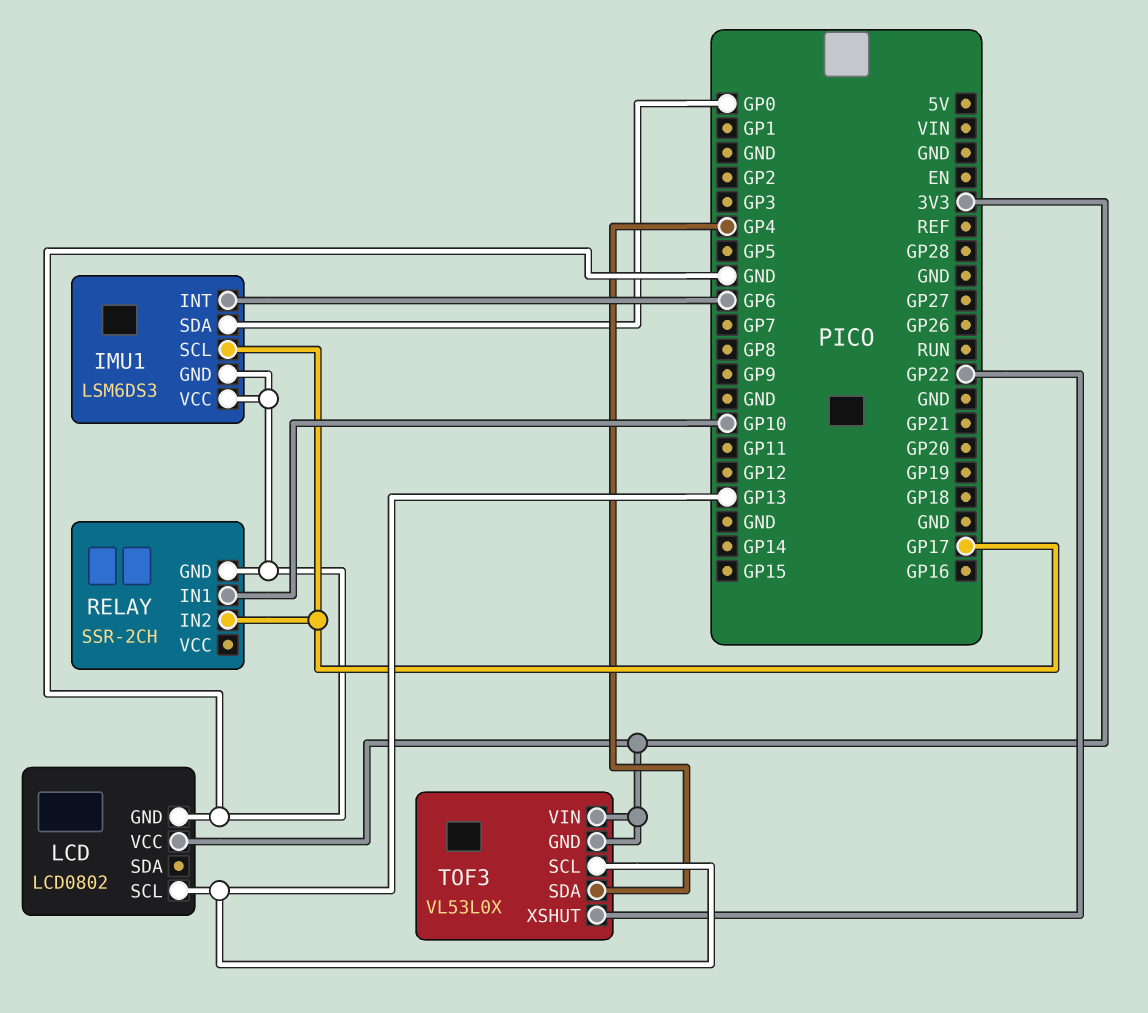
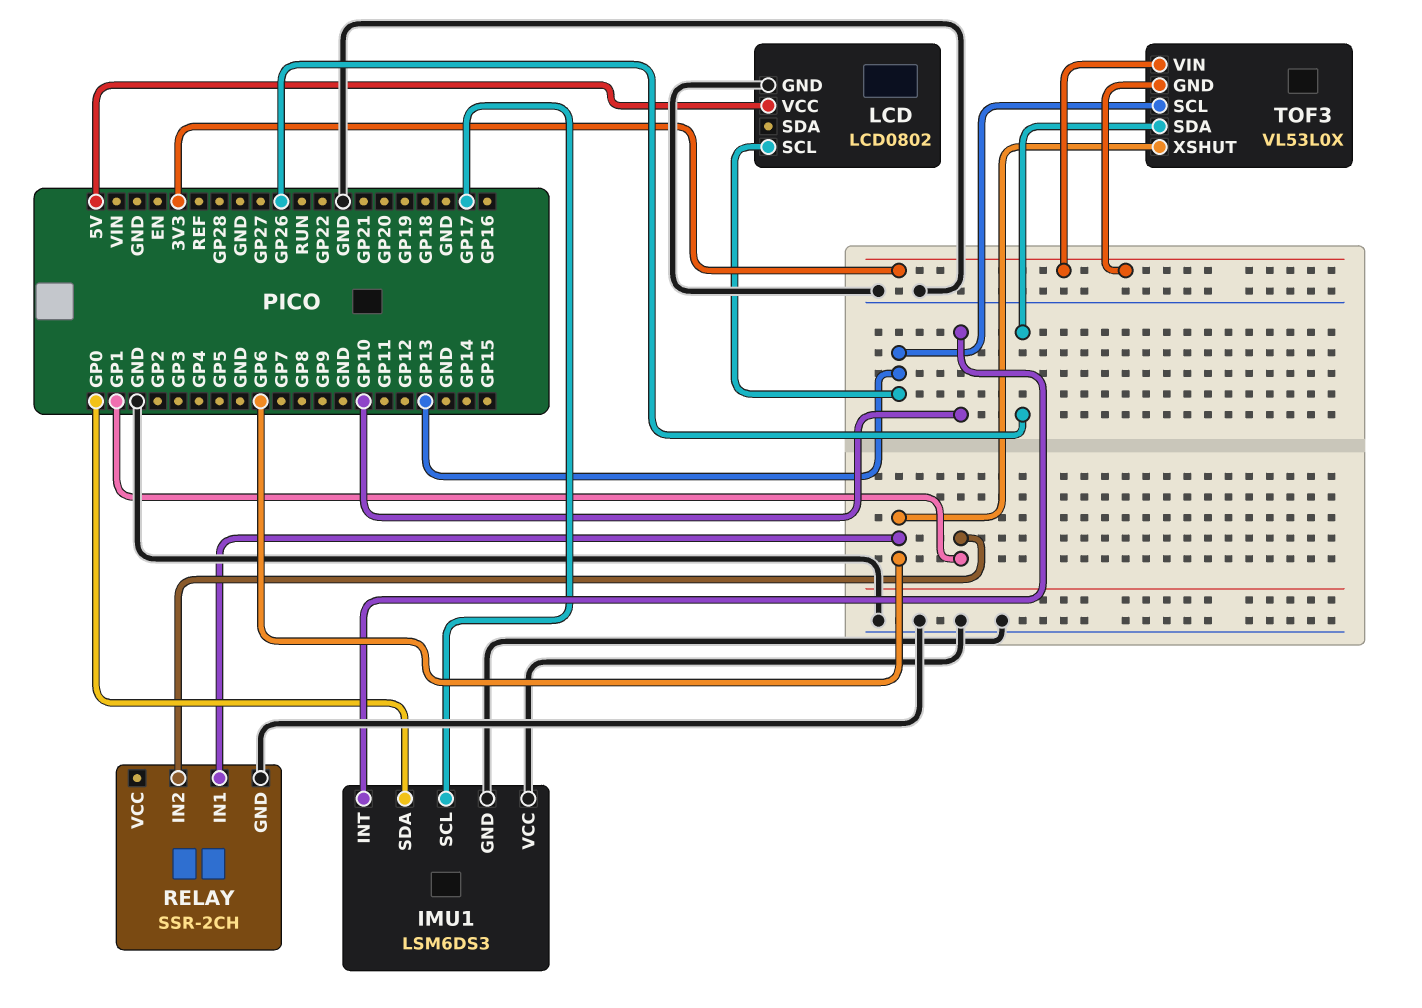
IMU1 pin INT: GP6 -> GP10
LCD pin VCC: 3V3 -> 5V
RELAY pin IN1: GP10 -> GP6
RELAY pin IN2: GP17 -> GP1
TOF3 pin SDA: GP4 -> GP26
TOF3 pin XSHUT: GP22 -> GP6

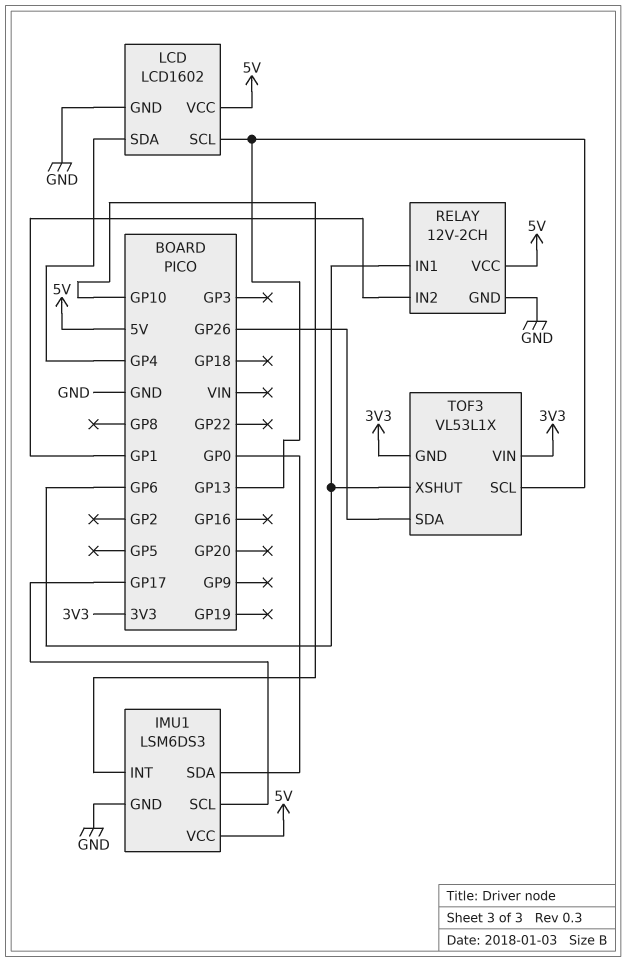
IMU1 pin VCC: GND -> 5V
LCD: LCD0802 -> LCD1602
LCD pin SDA: none -> GP4
RELAY: SSR-2CH -> 12V-2CH
RELAY pin VCC: none -> 5V
TOF3: VL53L0X -> VL53L1X

